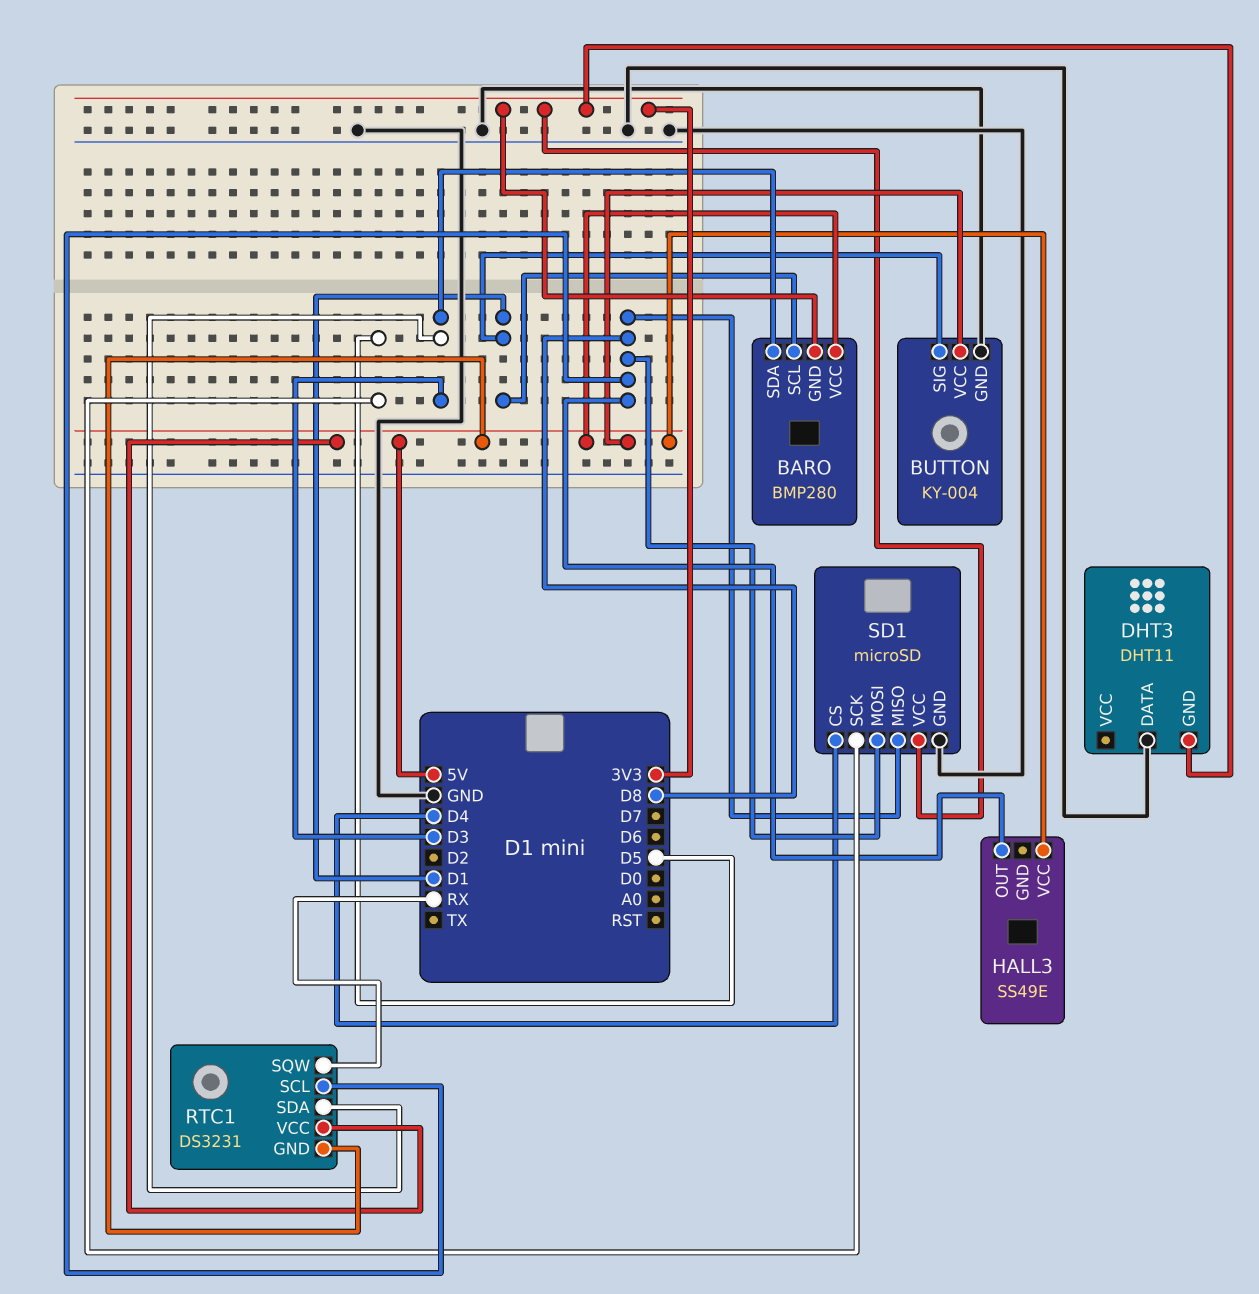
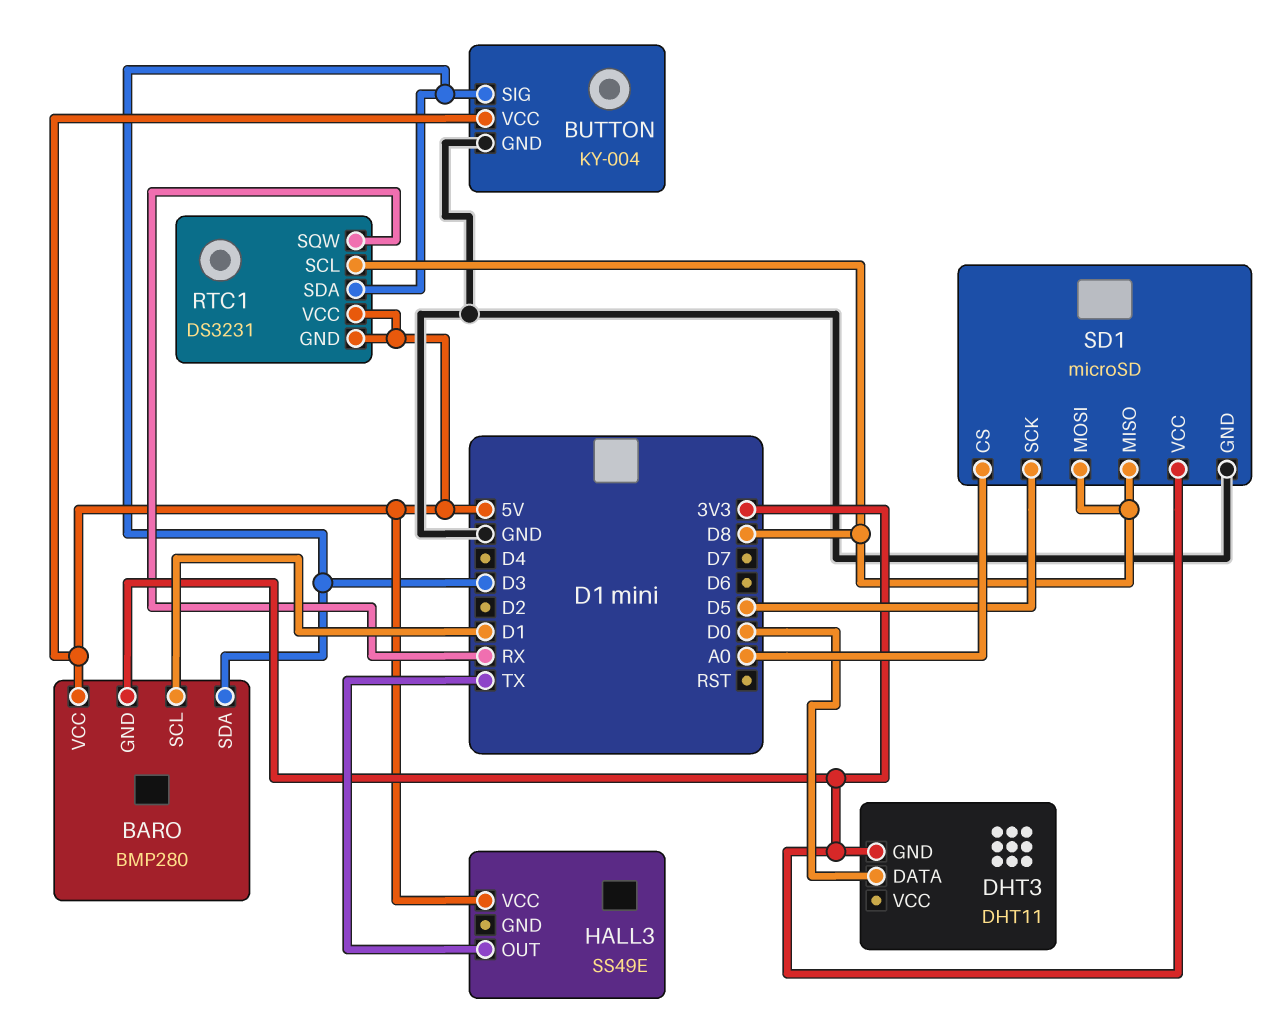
BUTTON pin SIG: D1 -> D3
DHT3 pin DATA: GND -> D0
HALL3 pin OUT: D8 -> TX
SD1 pin CS: D4 -> A0

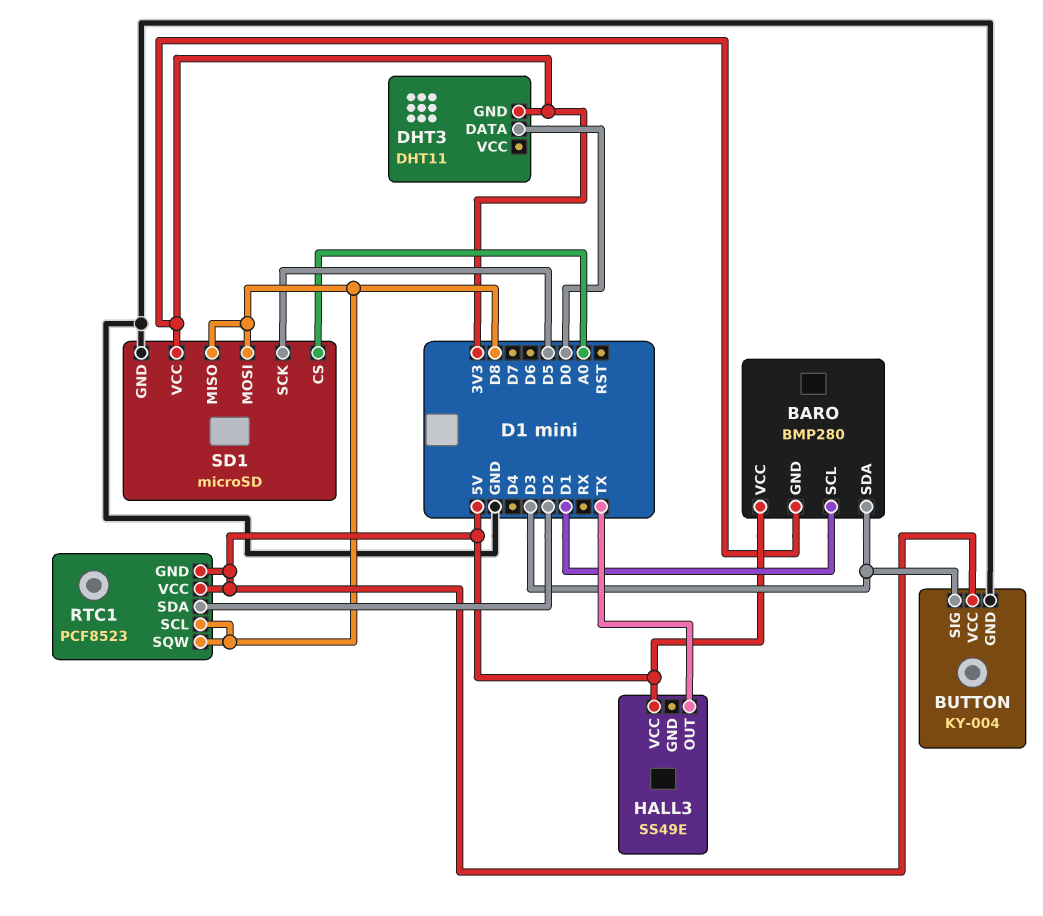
RTC1: DS3231 -> PCF8523
RTC1 pin SDA: D3 -> D2
RTC1 pin SQW: RX -> D8

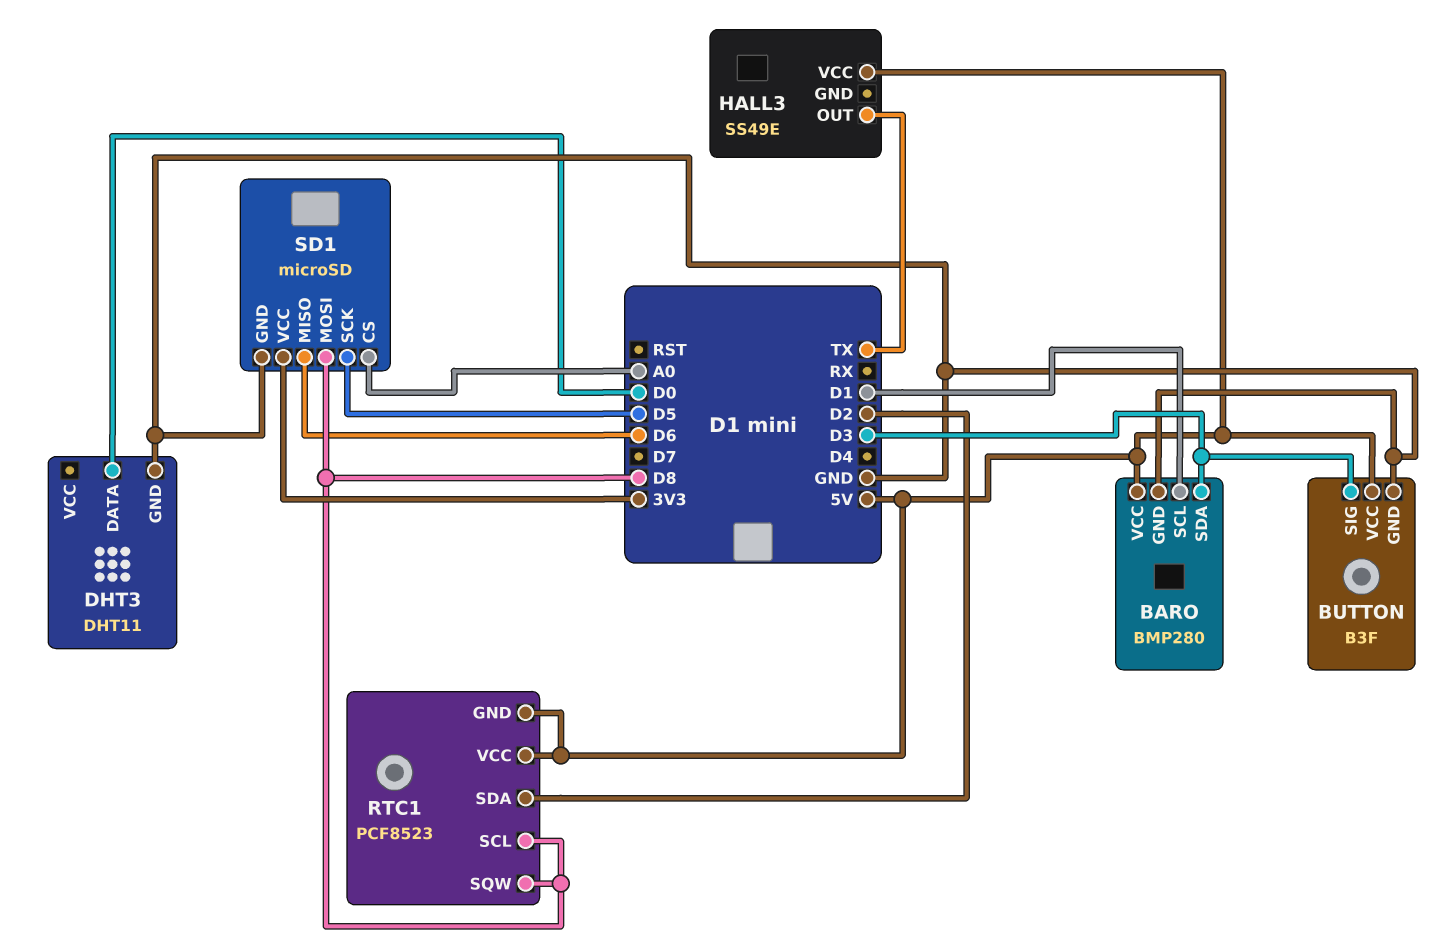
BARO pin GND: 3V3 -> GND
BUTTON: KY-004 -> B3F
DHT3 pin GND: 3V3 -> GND
SD1 pin MISO: D8 -> D6

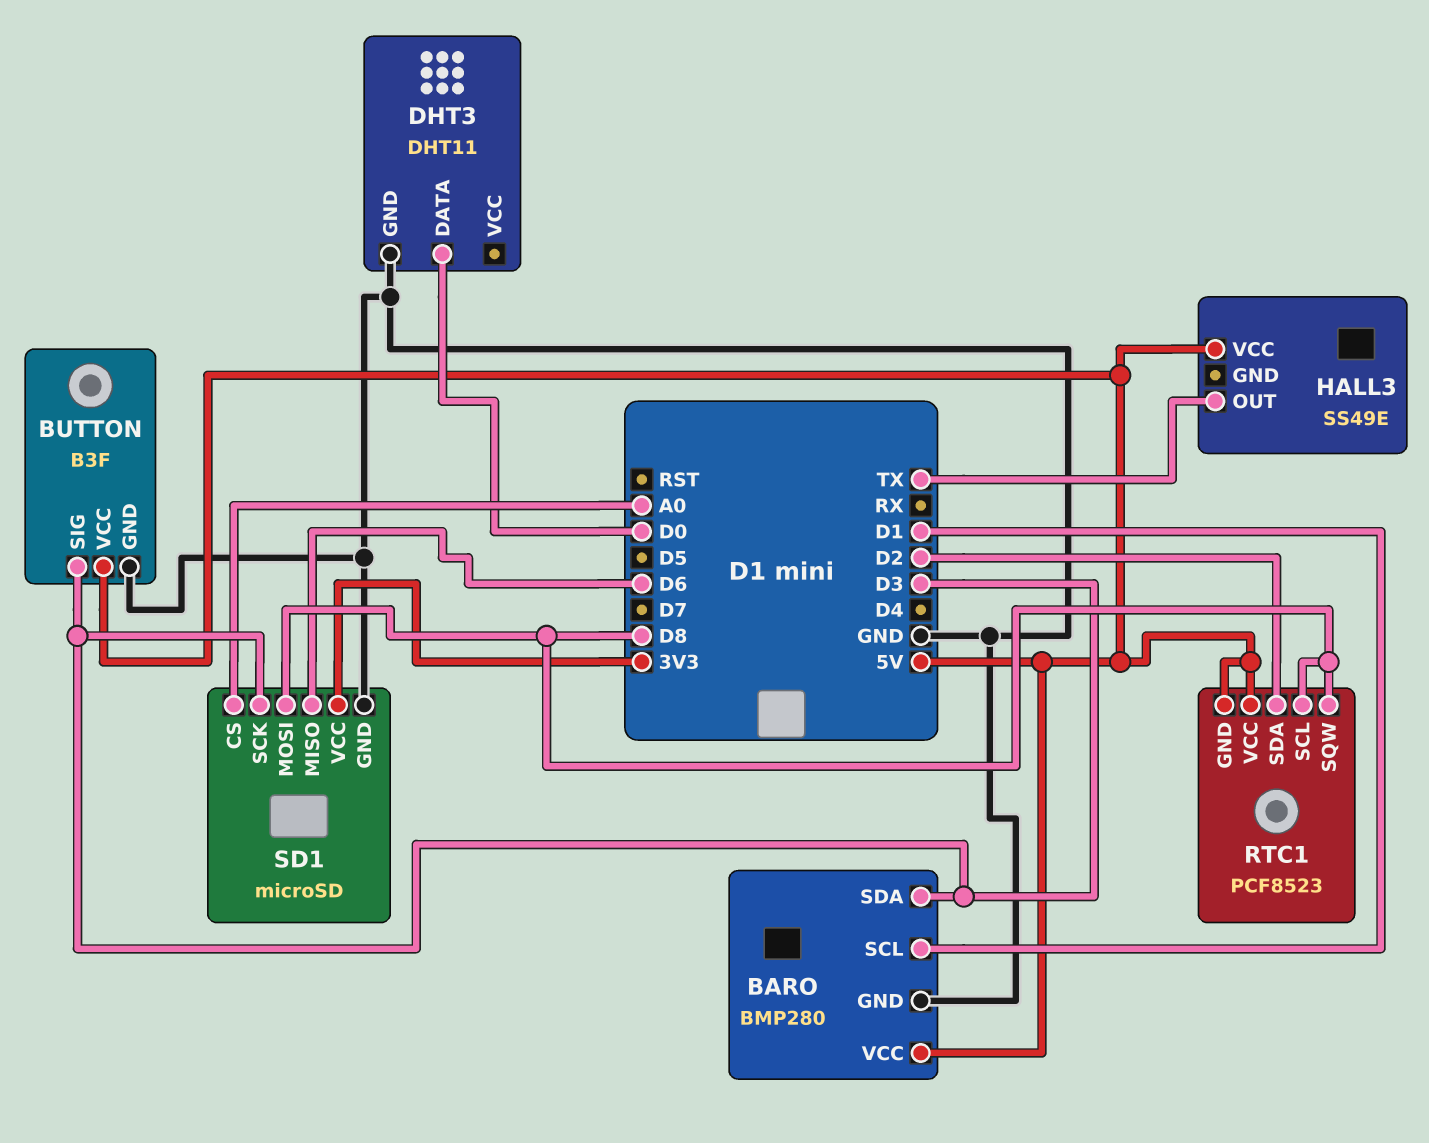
SD1 pin SCK: D5 -> D3

